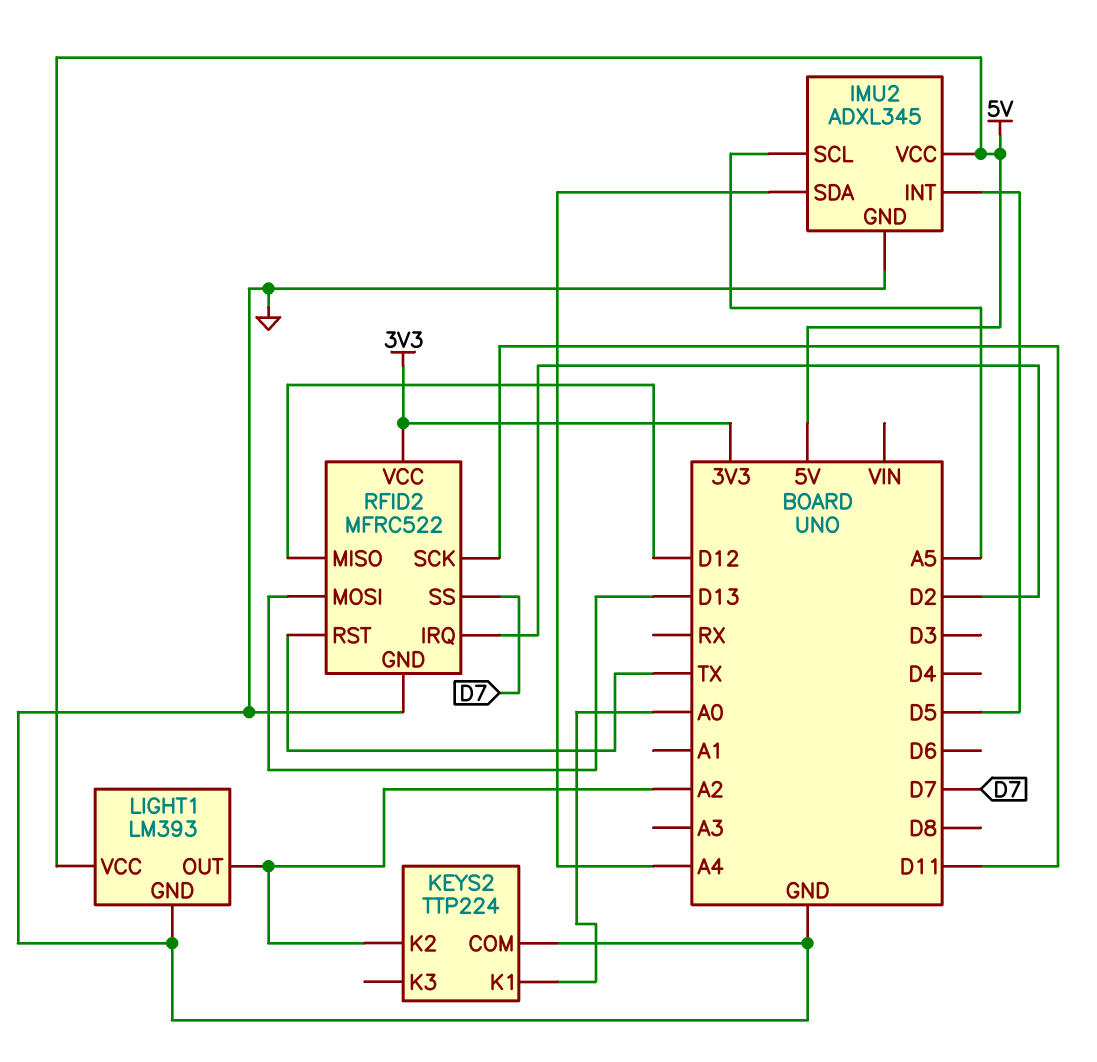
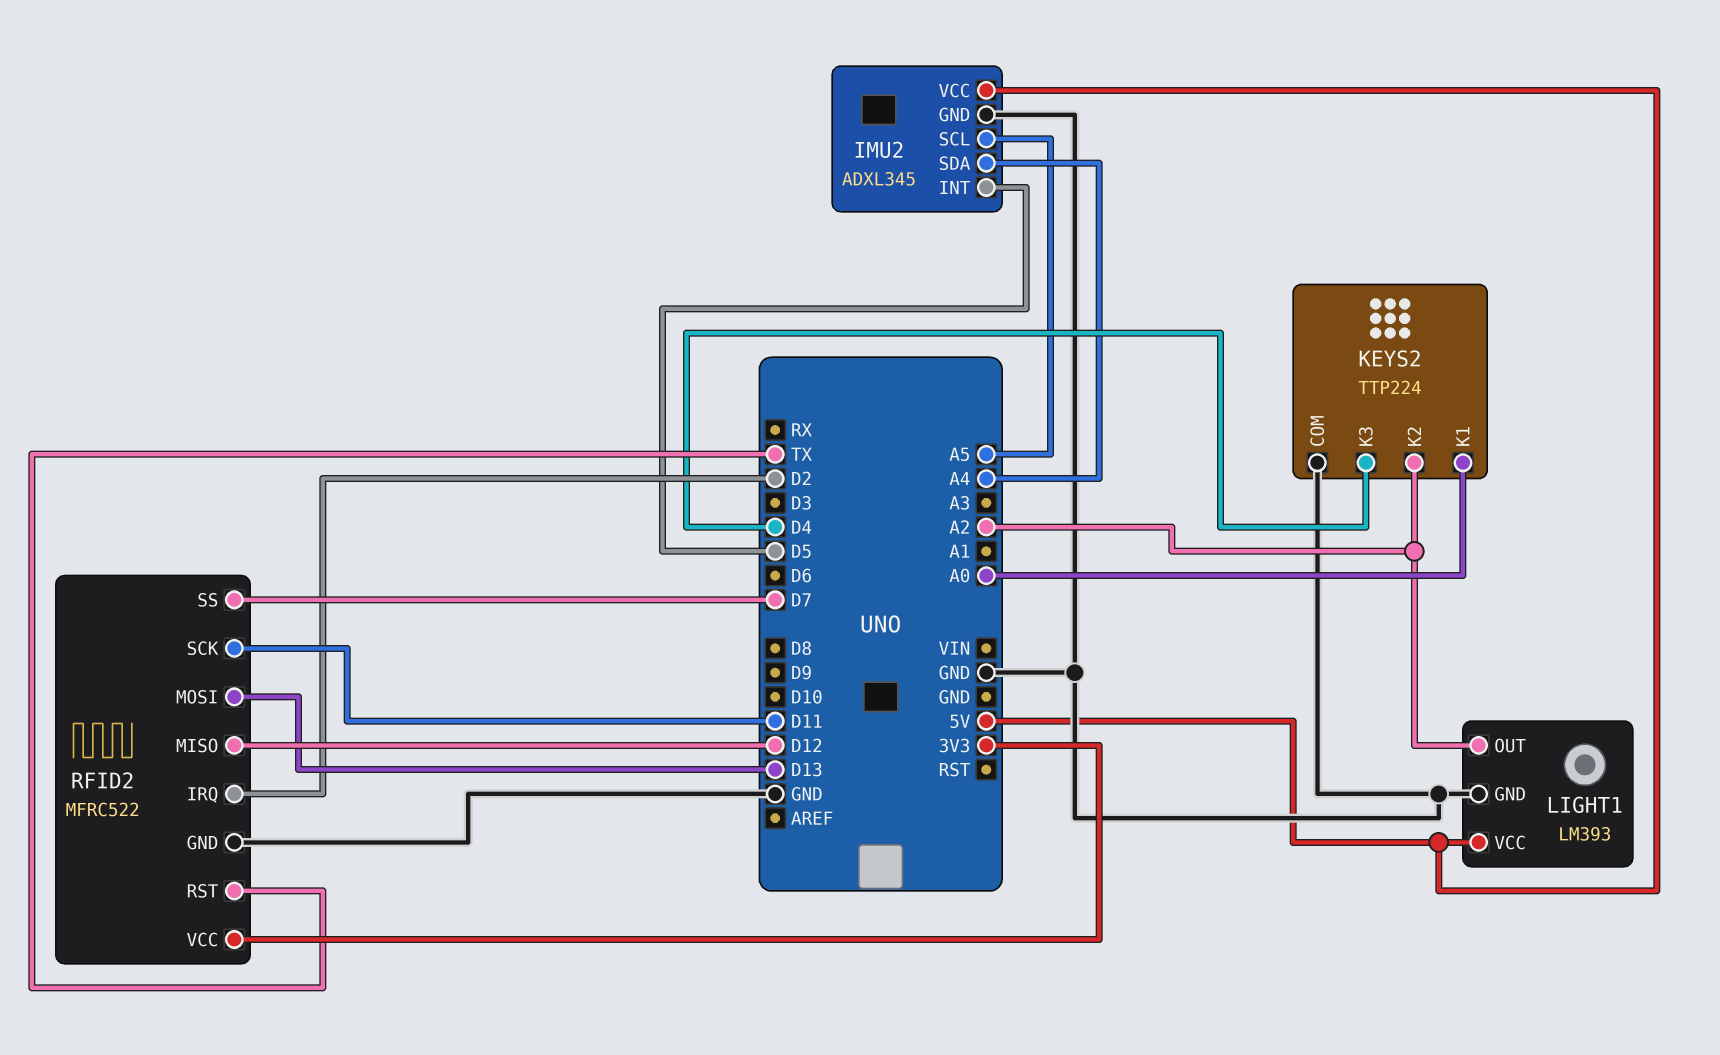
KEYS2 pin K3: none -> D4

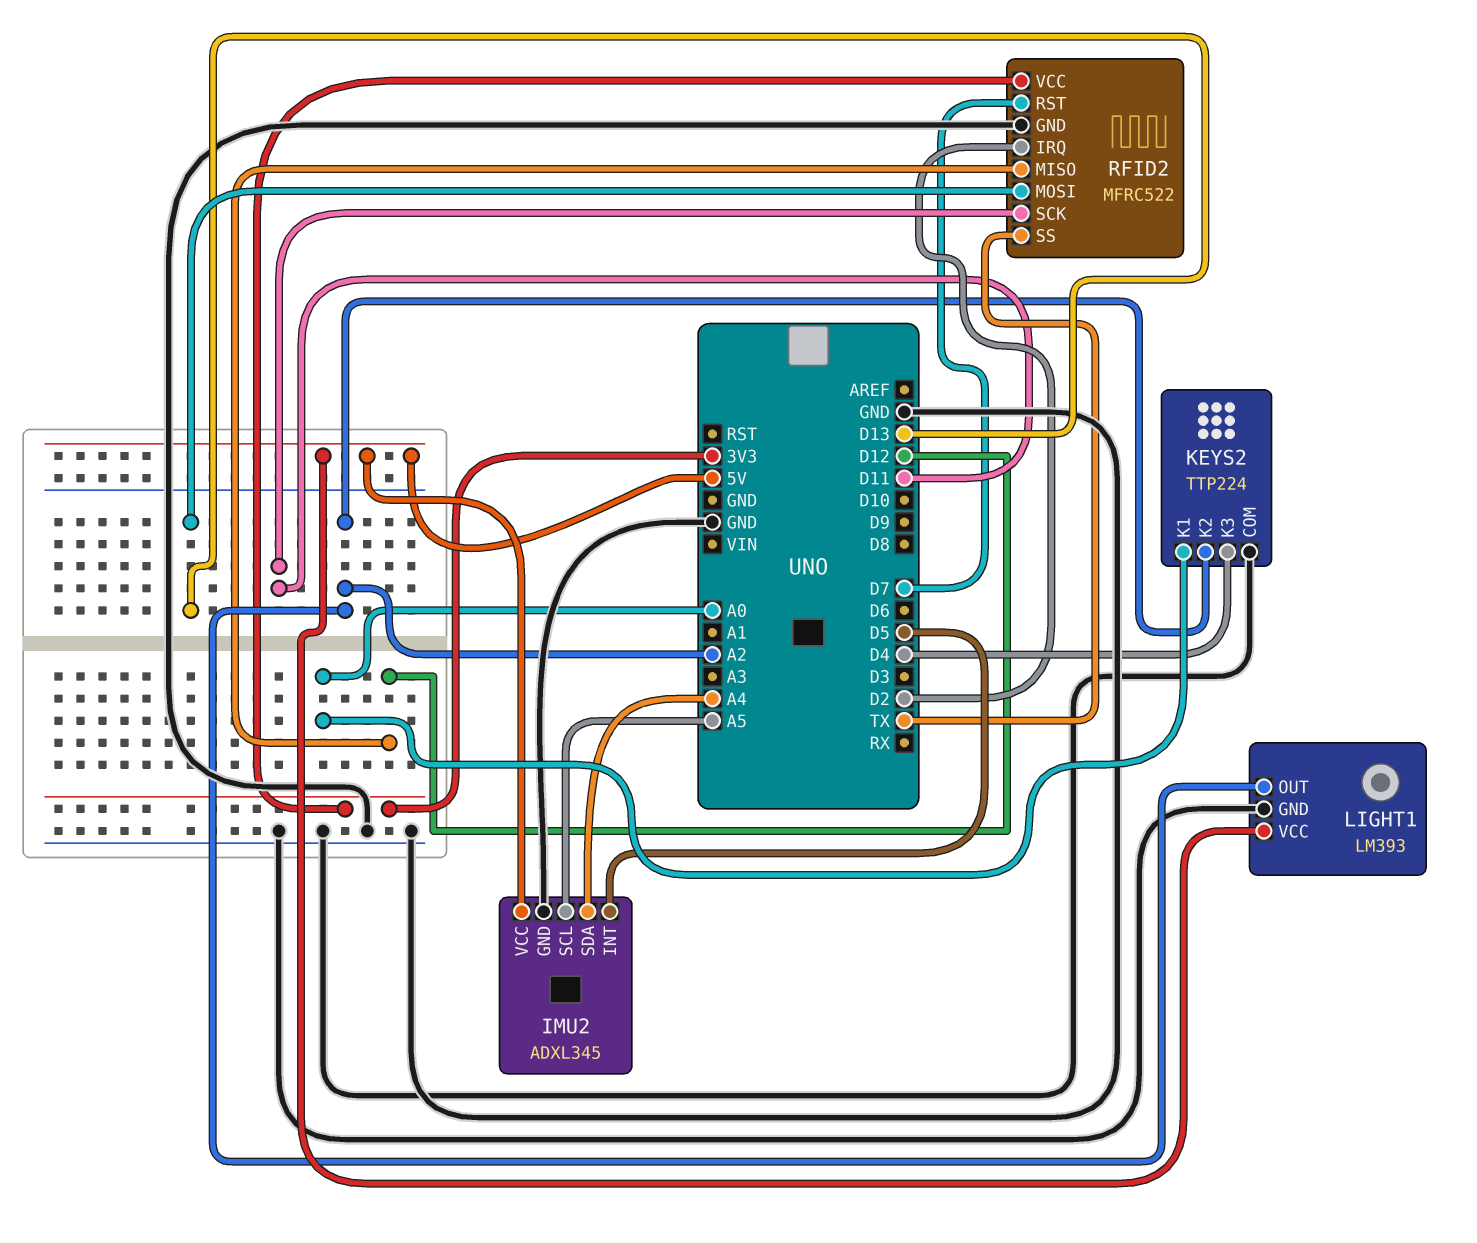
RFID2 pin RST: TX -> D7
RFID2 pin SS: D7 -> TX

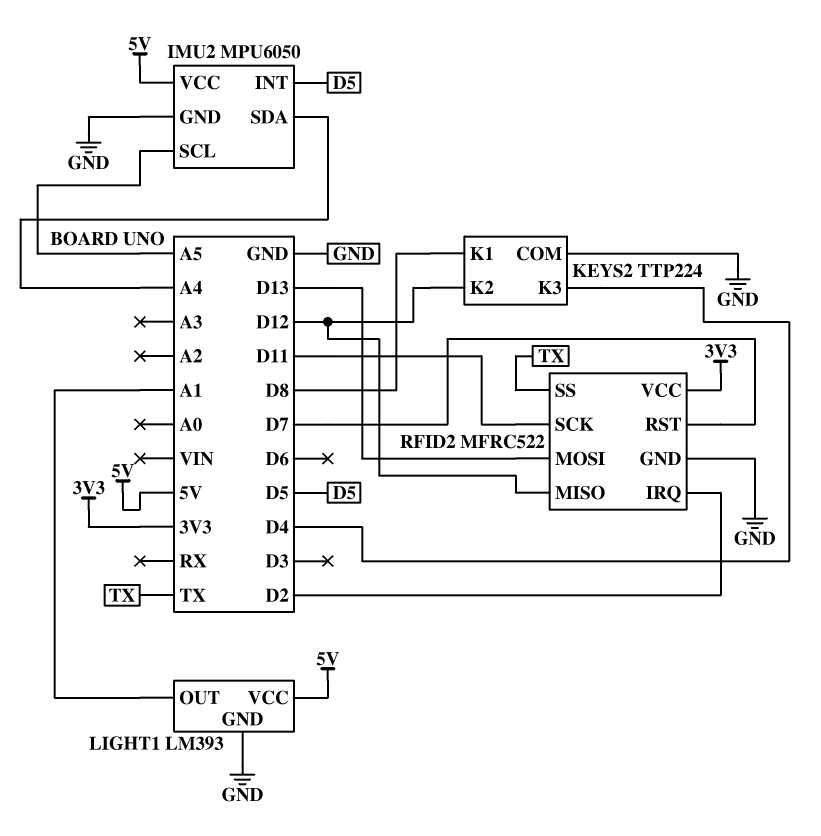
IMU2: ADXL345 -> MPU6050
KEYS2 pin K1: A0 -> D8
KEYS2 pin K2: A2 -> D12
LIGHT1 pin OUT: A2 -> A1

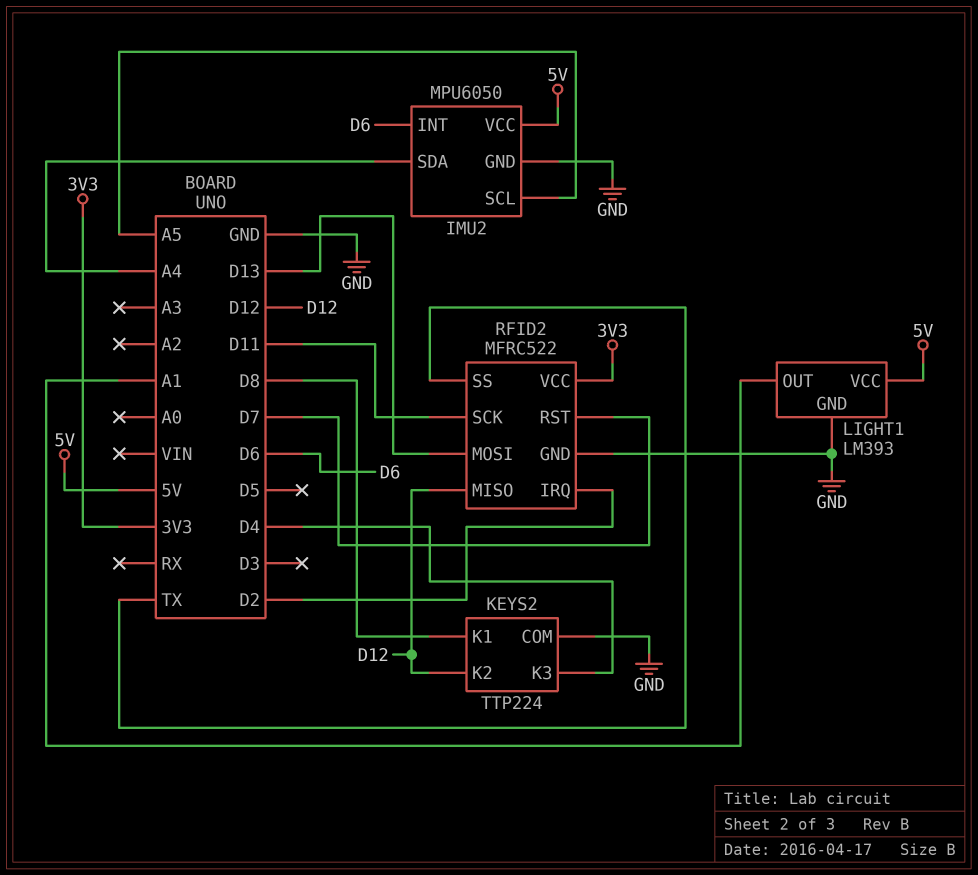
IMU2 pin INT: D5 -> D6

